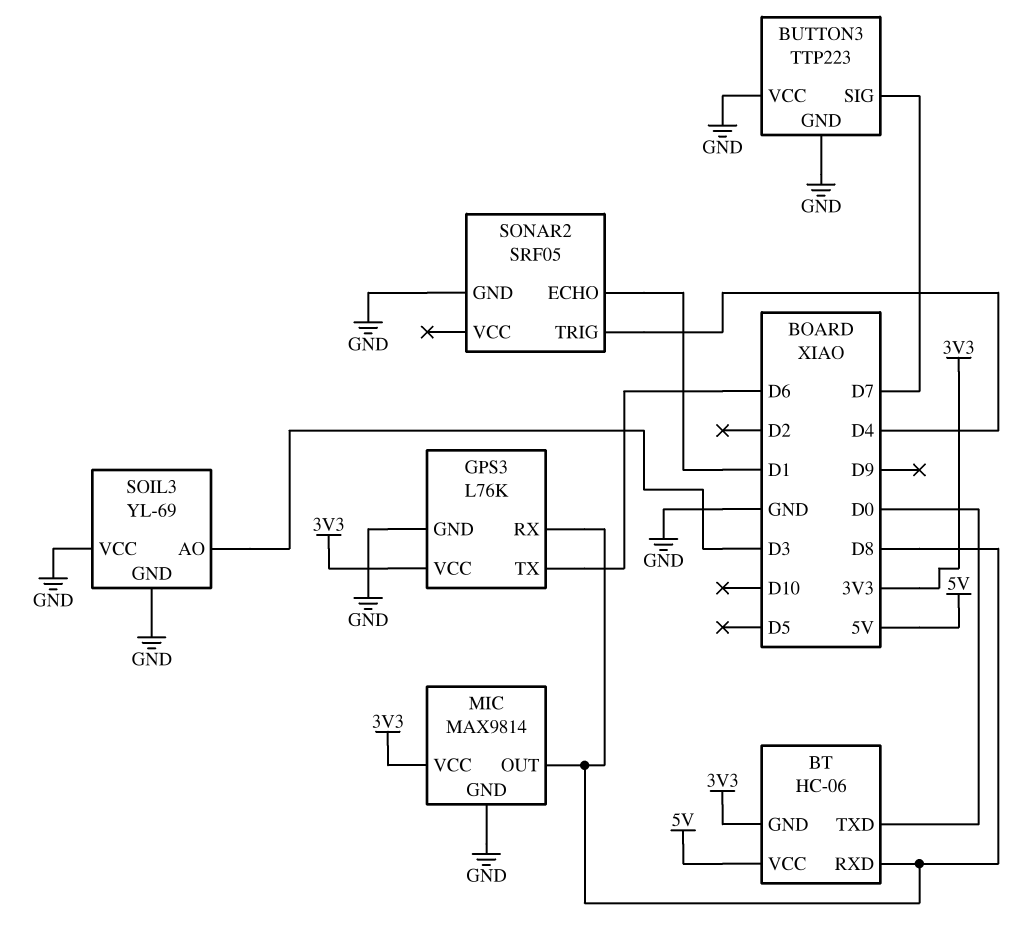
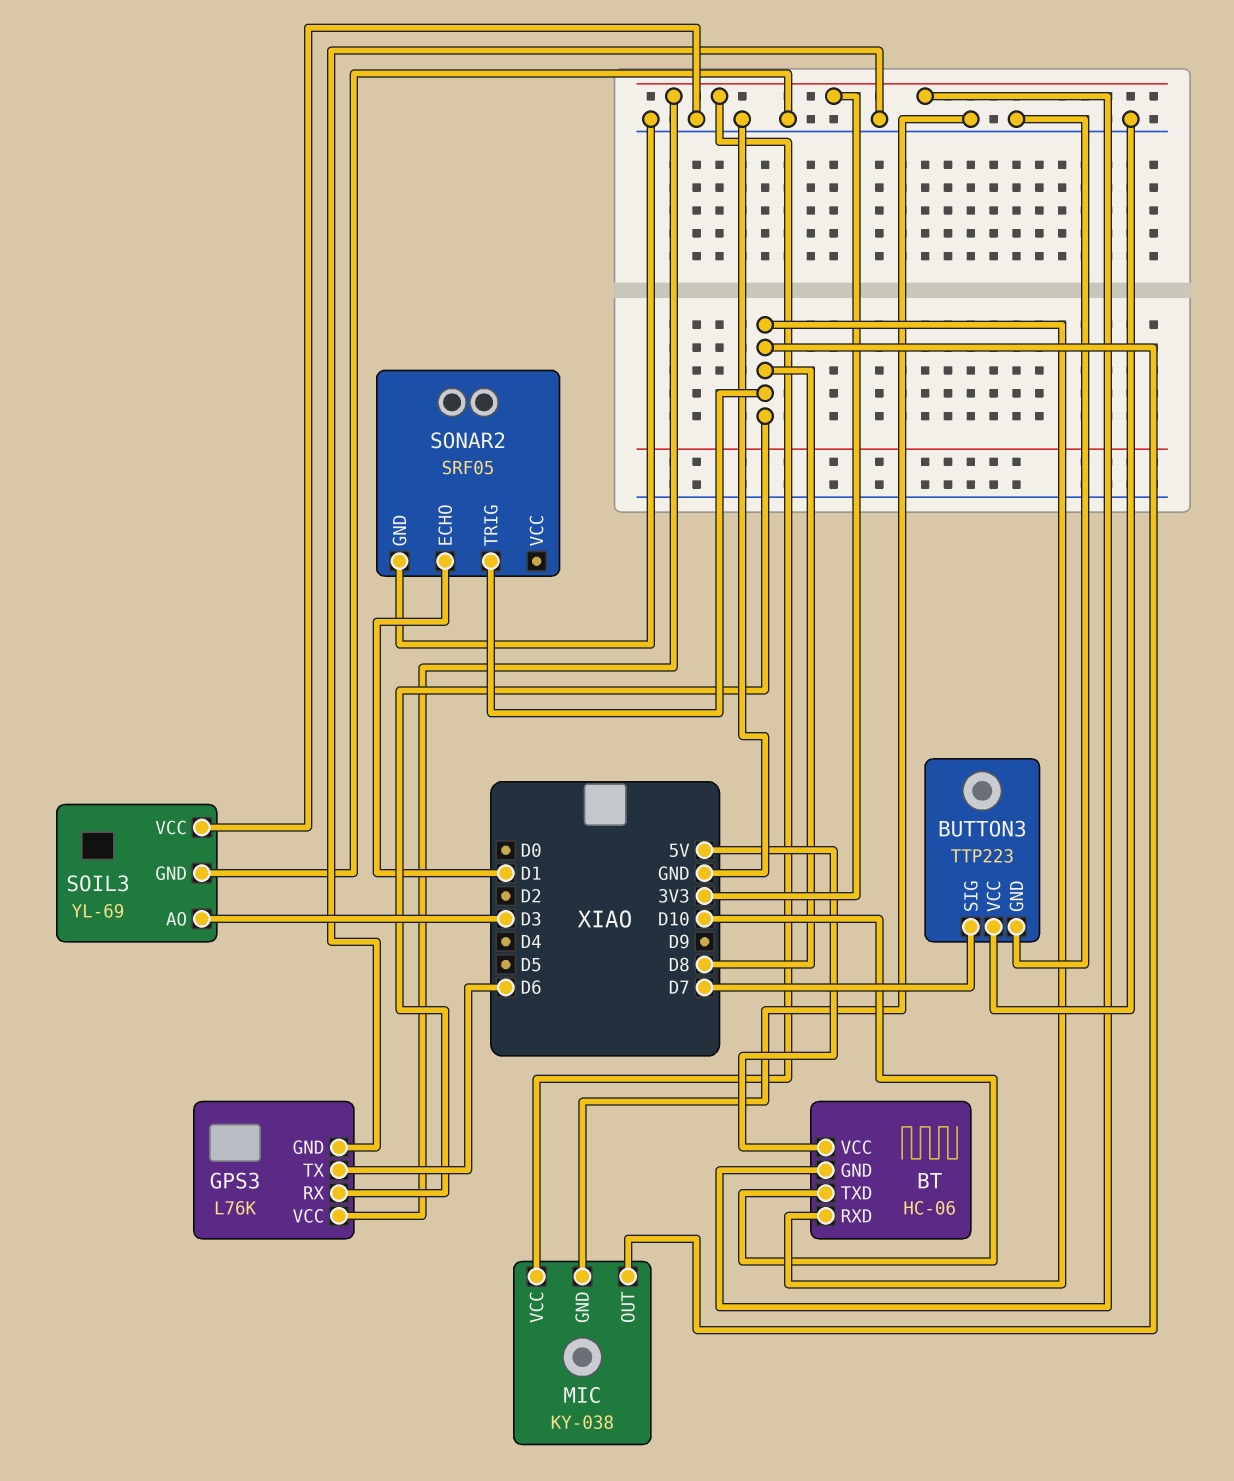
BT pin TXD: D0 -> D10
MIC: MAX9814 -> KY-038
SONAR2 pin TRIG: D4 -> D8

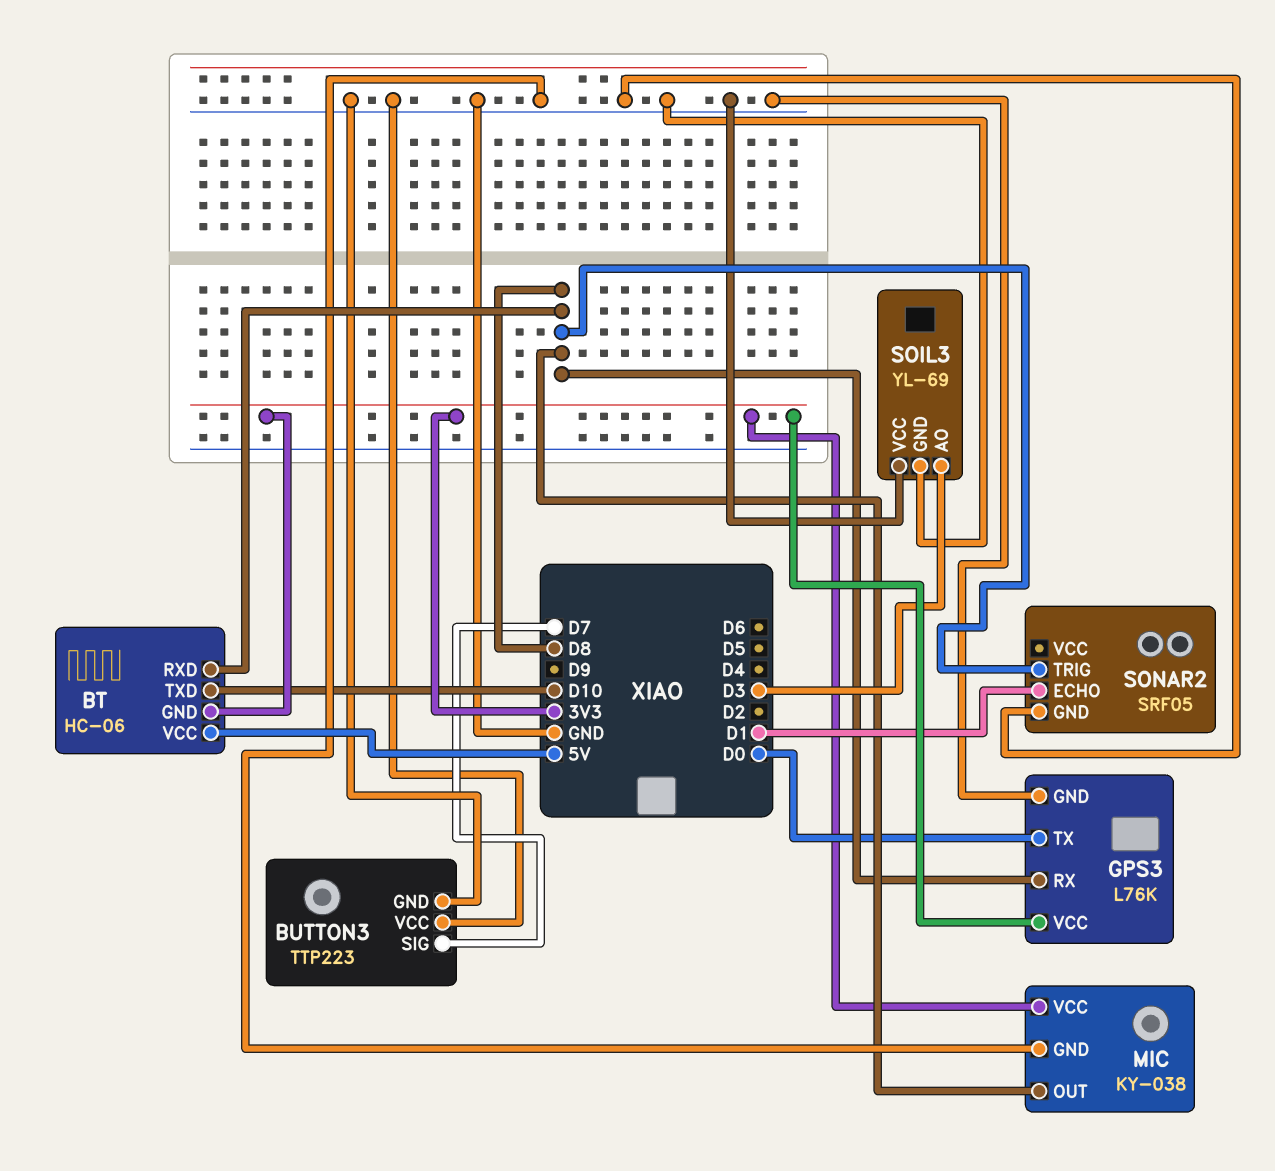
GPS3 pin TX: D6 -> D0

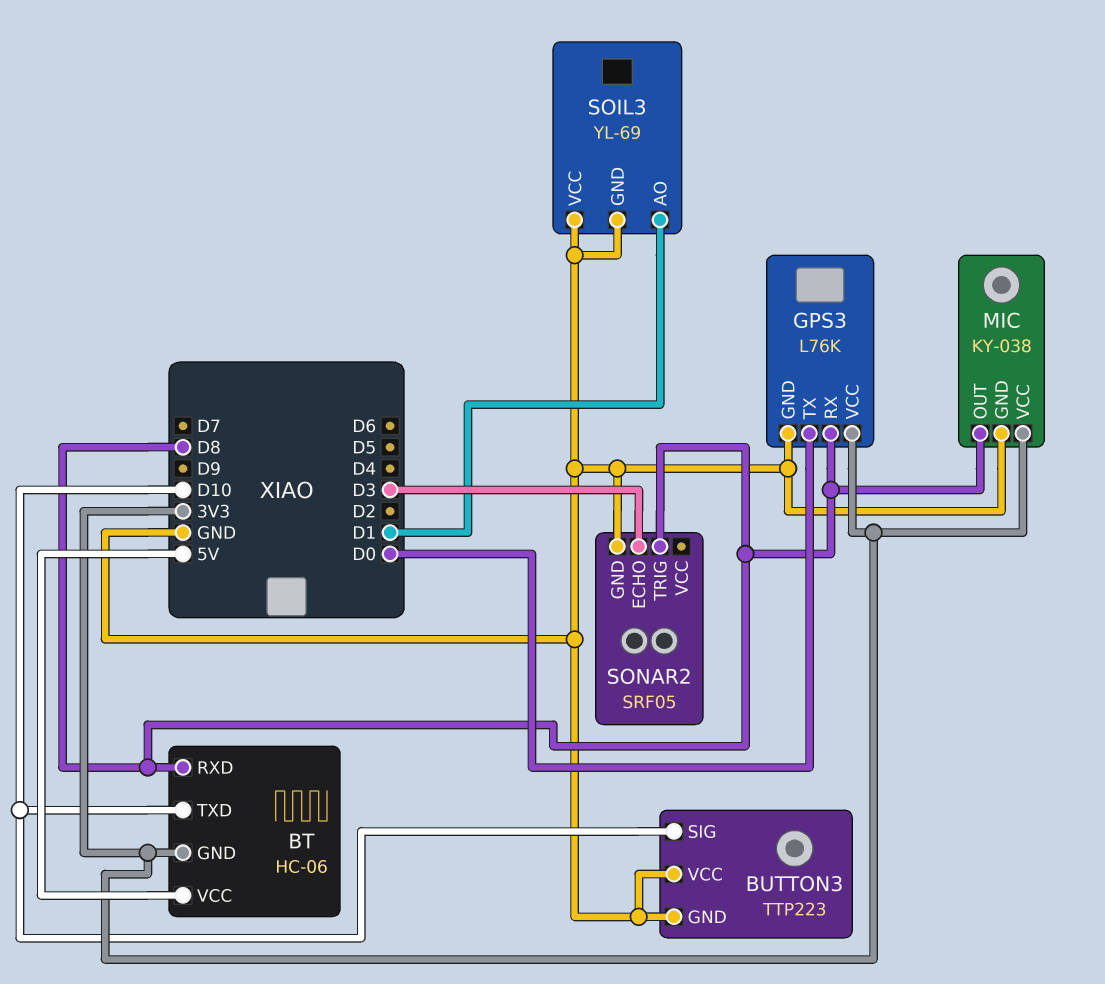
BUTTON3 pin SIG: D7 -> D10
SOIL3 pin AO: D3 -> D1
SONAR2 pin ECHO: D1 -> D3

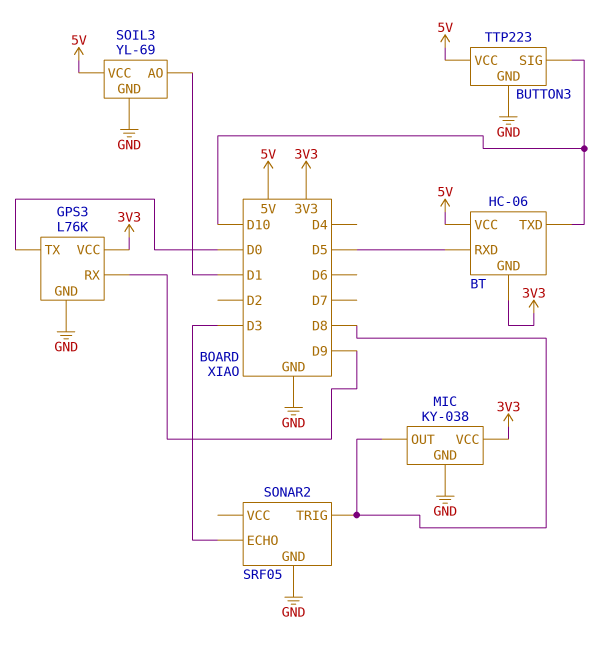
BT pin RXD: D8 -> D5
BUTTON3 pin VCC: GND -> 5V
GPS3 pin RX: D8 -> D9
SOIL3 pin VCC: GND -> 5V

